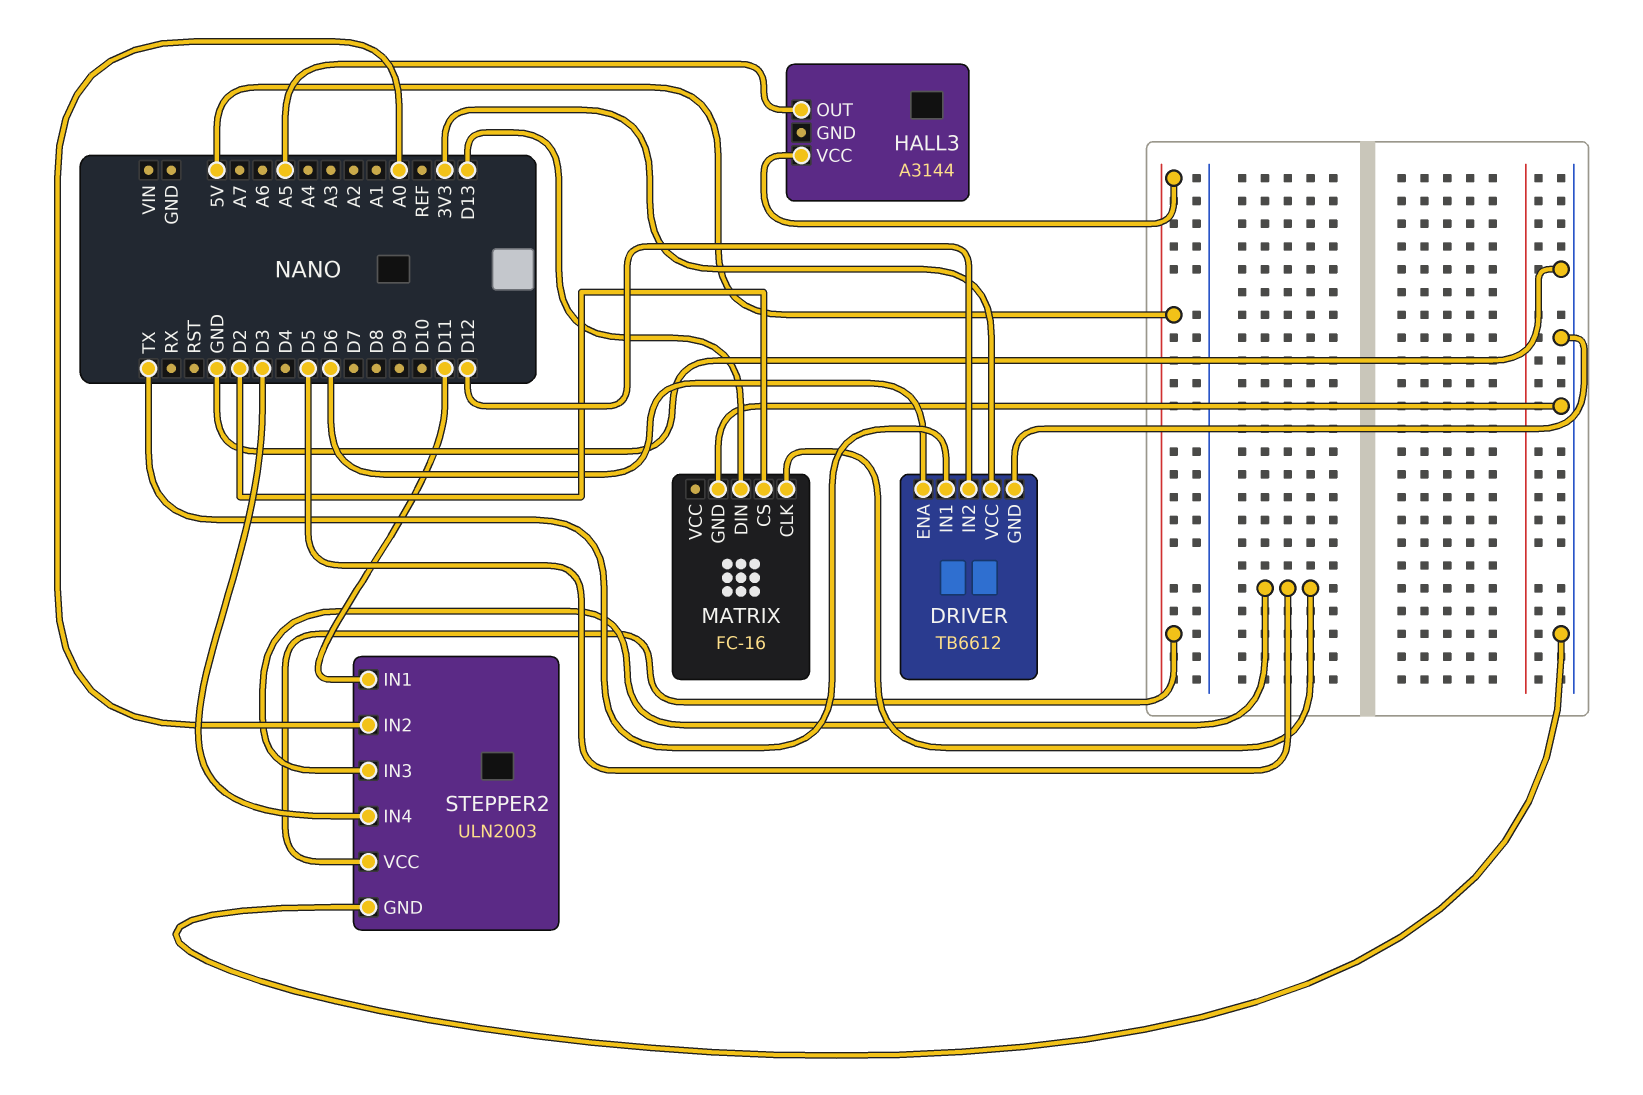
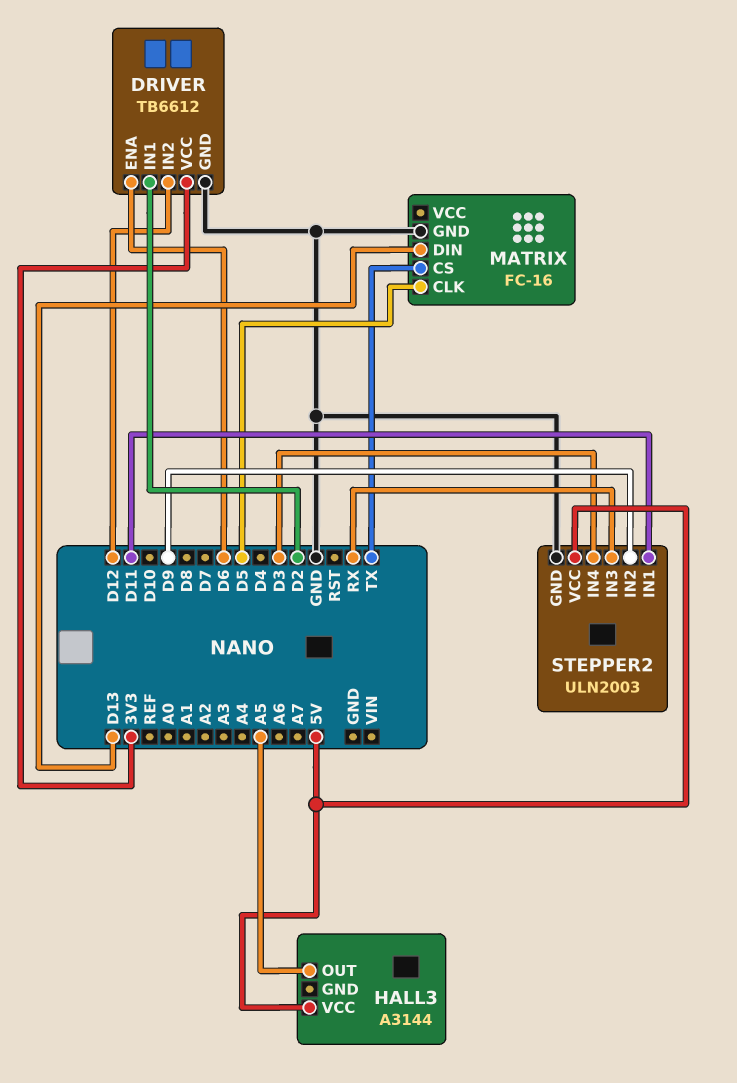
DRIVER pin IN1: TX -> D2
MATRIX pin CS: D2 -> TX
STEPPER2 pin IN2: A0 -> D9
STEPPER2 pin IN3: D5 -> RX

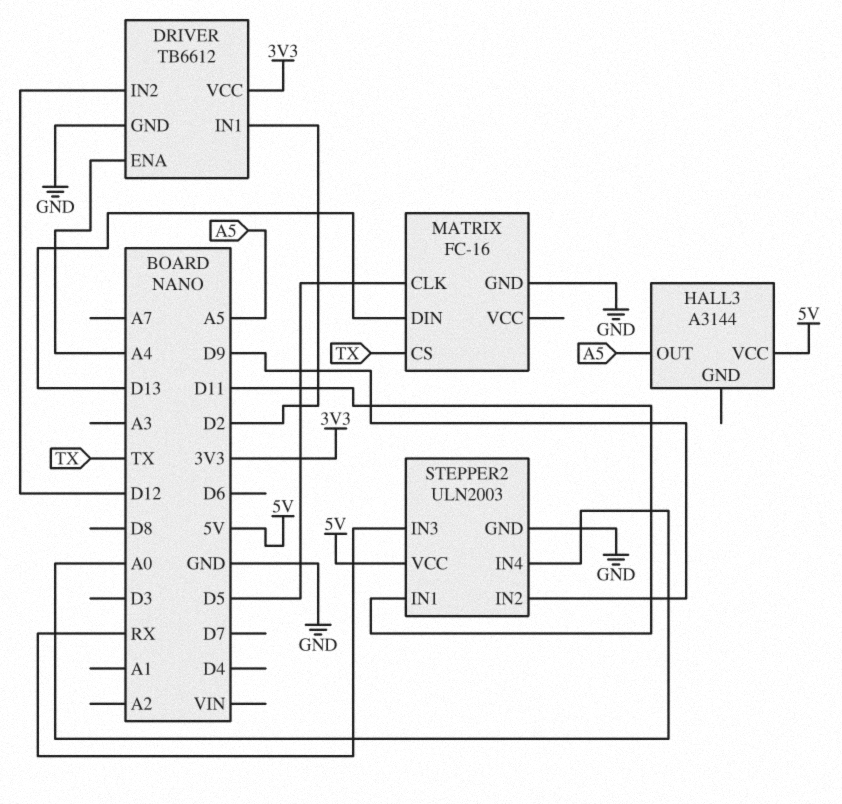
DRIVER pin ENA: D6 -> A4
STEPPER2 pin IN4: D3 -> A0

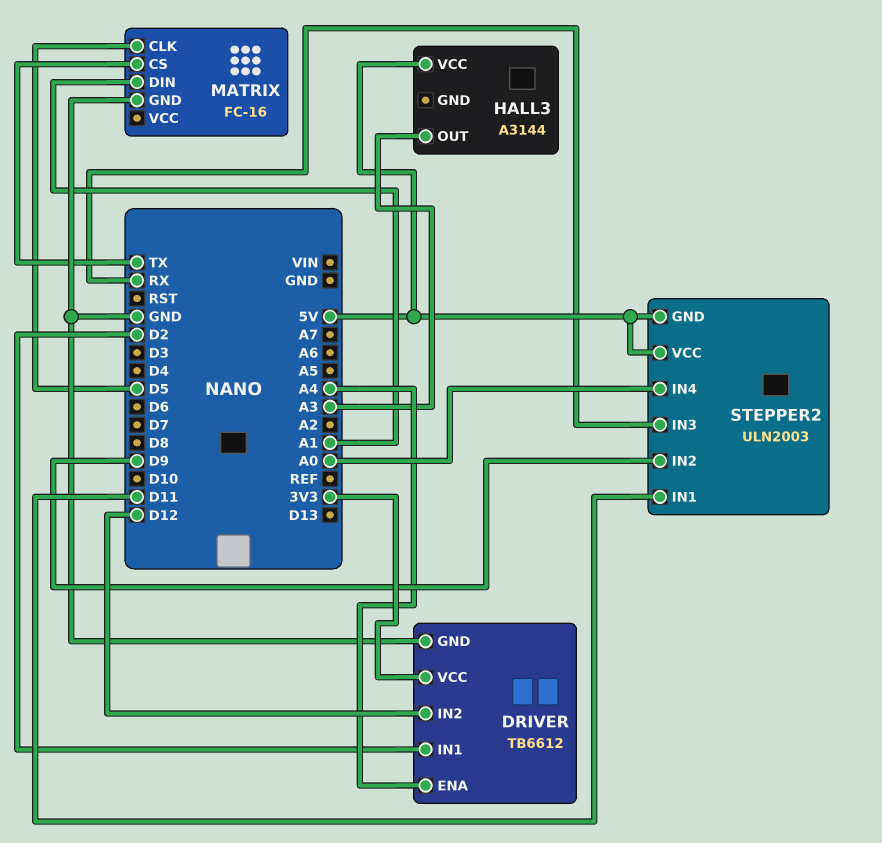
HALL3 pin OUT: A5 -> A3
MATRIX pin DIN: D13 -> A1
STEPPER2 pin GND: GND -> 5V

